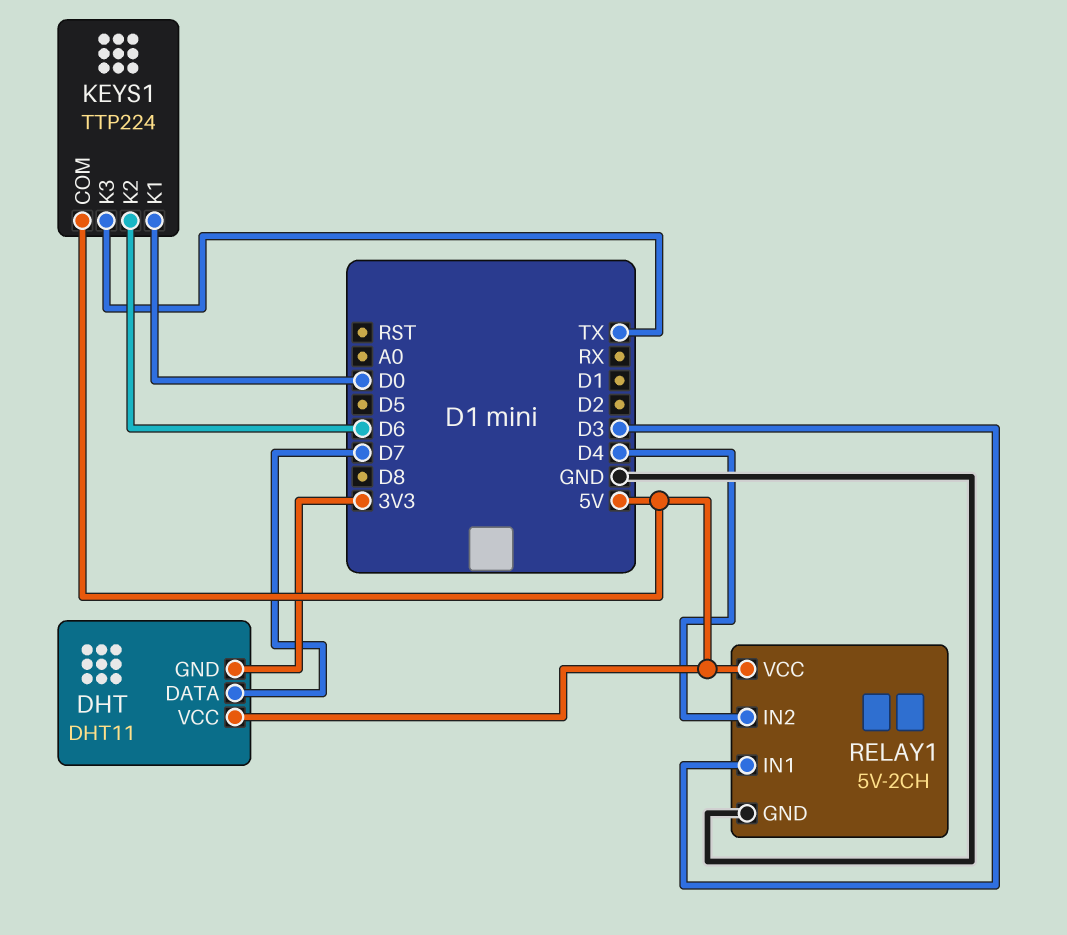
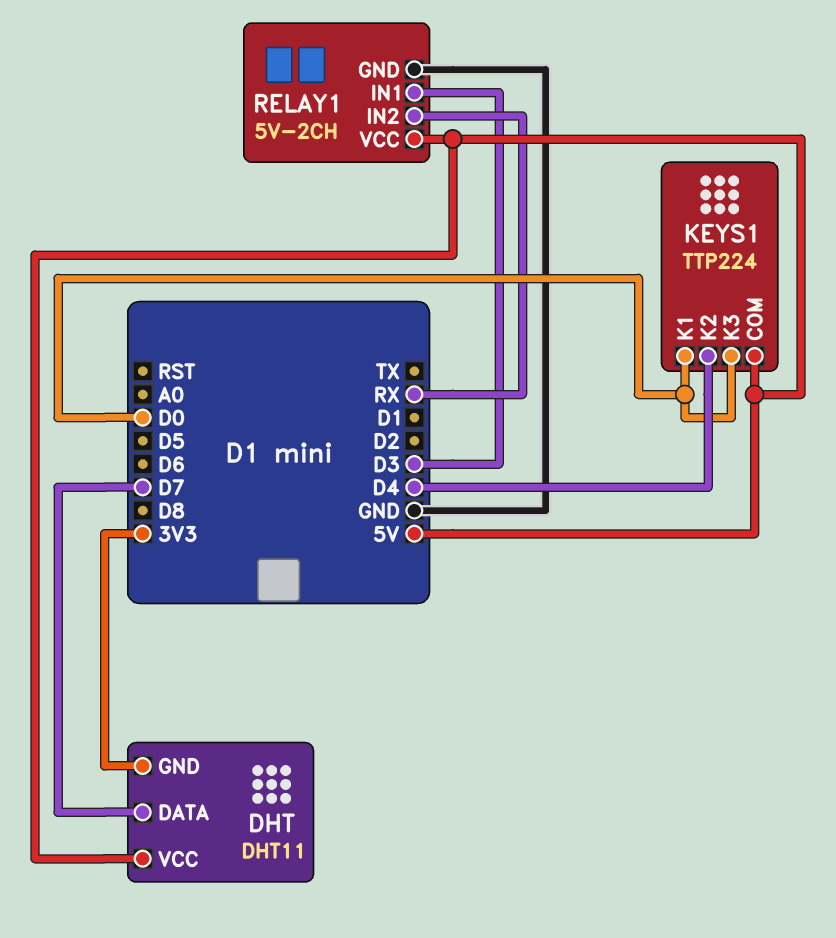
KEYS1 pin K2: D6 -> D4
KEYS1 pin K3: TX -> D0
RELAY1 pin IN2: D4 -> RX

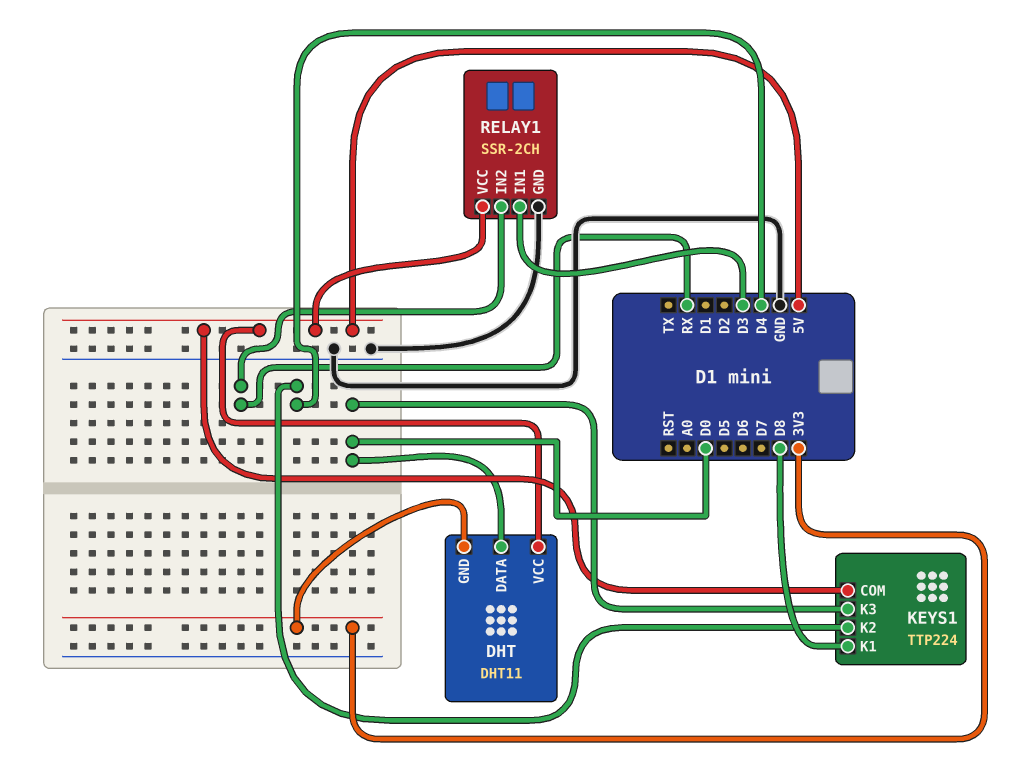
DHT pin DATA: D7 -> D0
KEYS1 pin K1: D0 -> D8
RELAY1: 5V-2CH -> SSR-2CH

